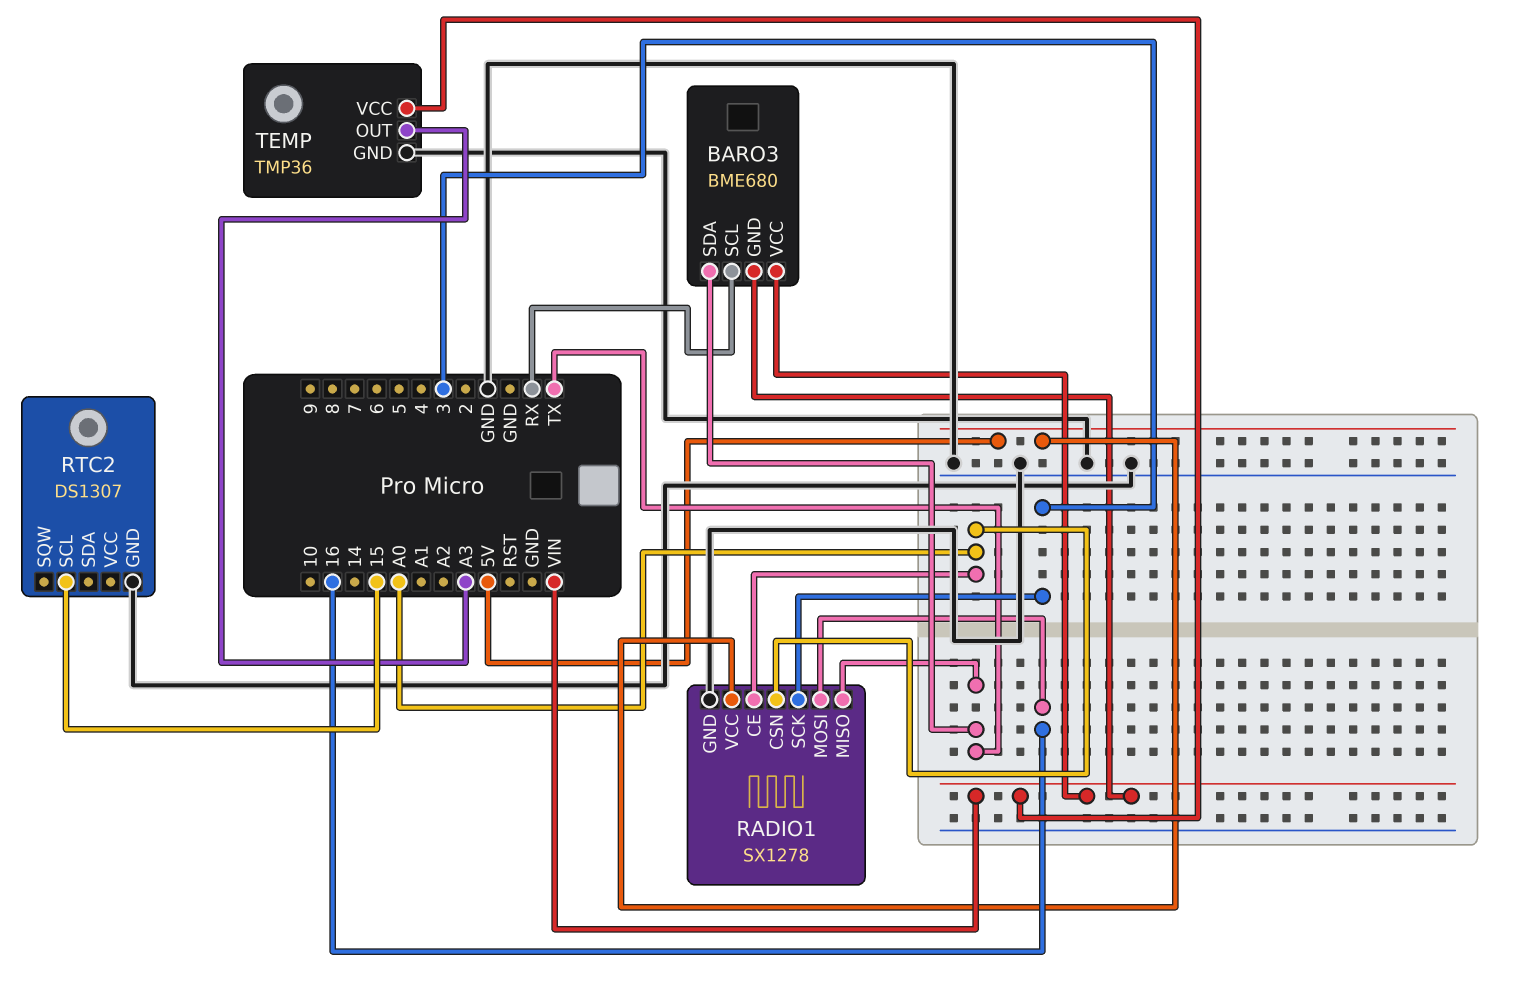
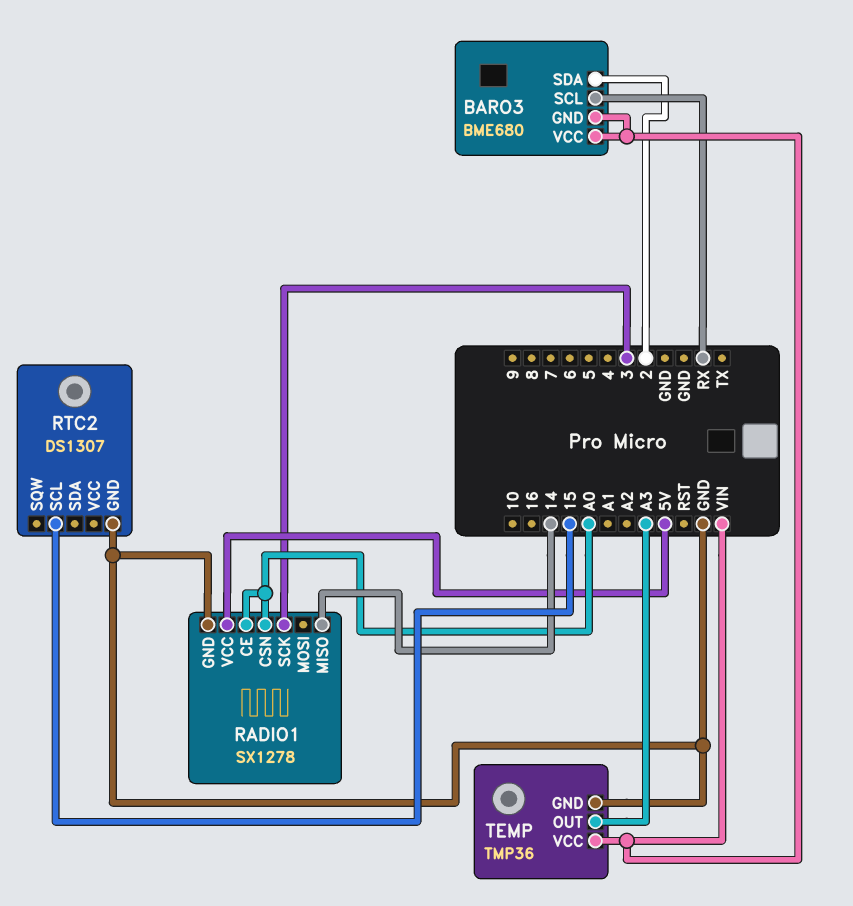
BARO3 pin SDA: TX -> 2
RADIO1 pin MISO: TX -> 14
RADIO1 pin MOSI: 16 -> none

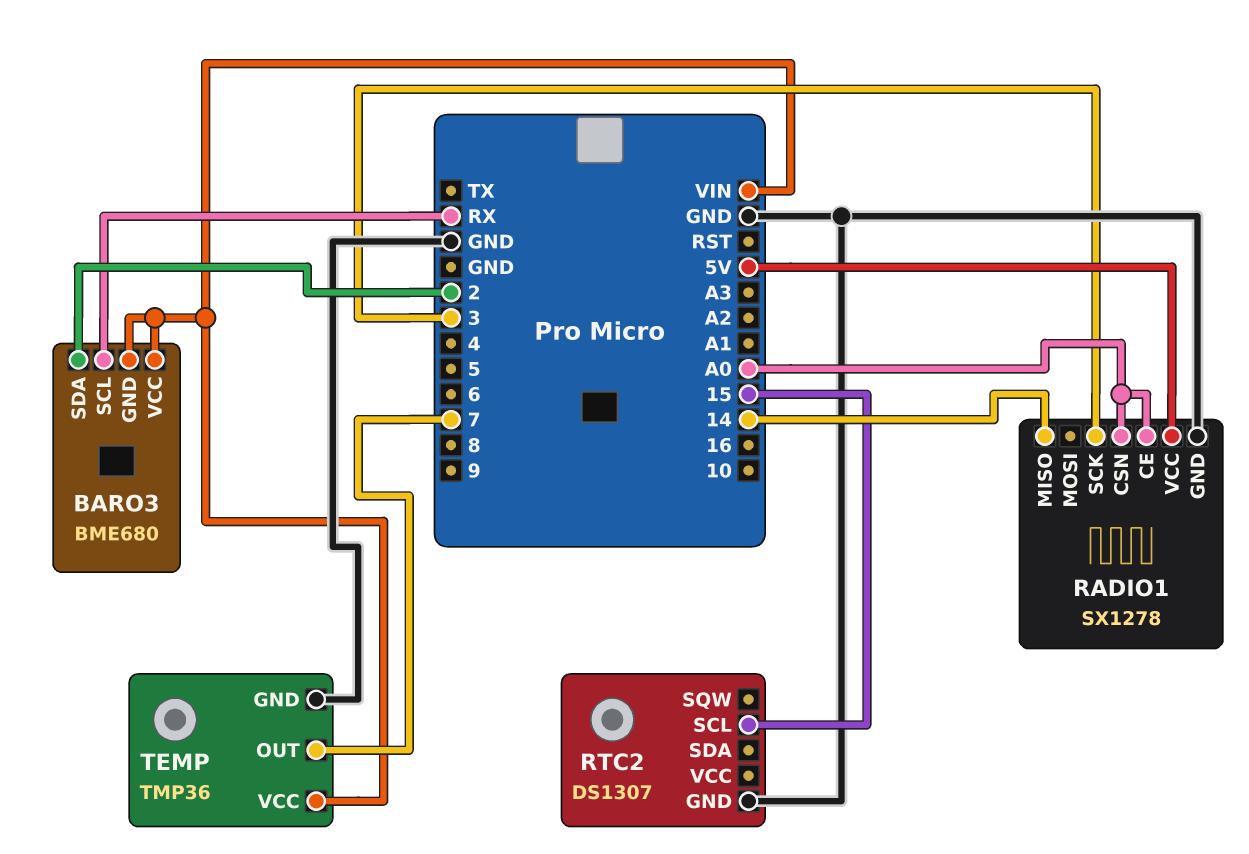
TEMP pin OUT: A3 -> 7

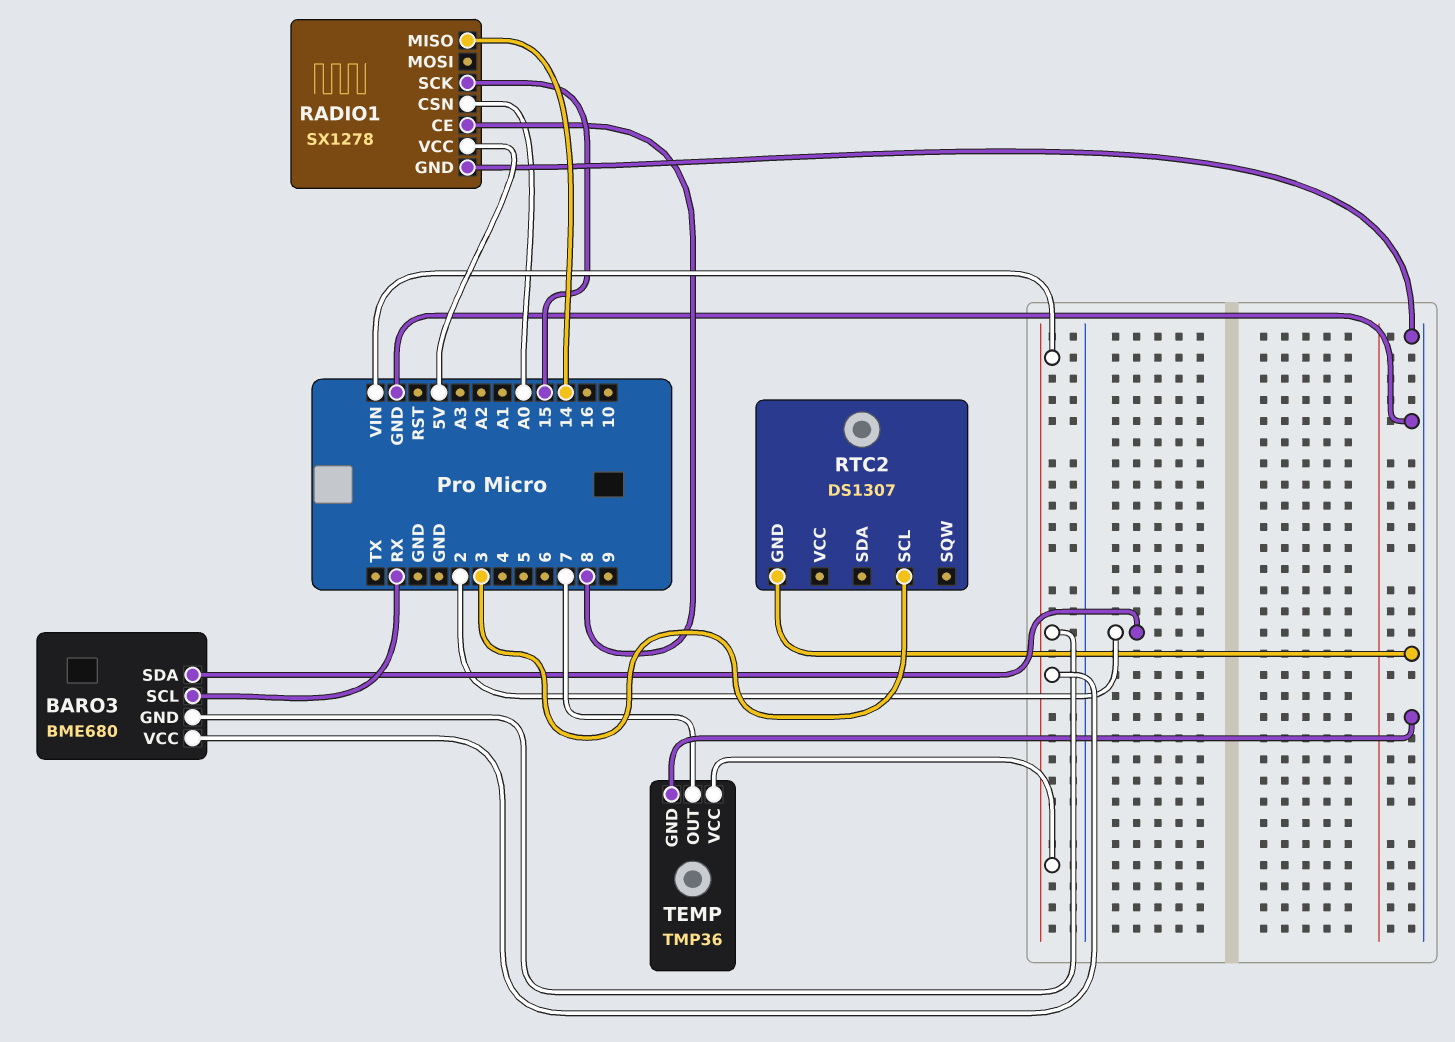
RADIO1 pin CE: A0 -> 8
RADIO1 pin SCK: 3 -> 15
RTC2 pin SCL: 15 -> 3

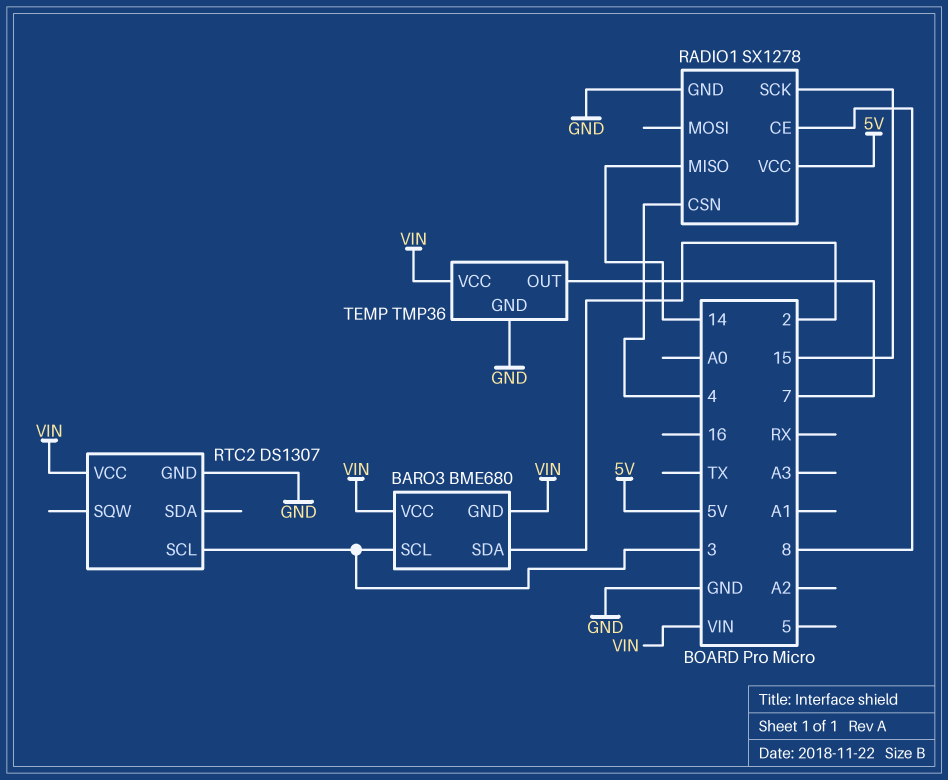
BARO3 pin SCL: RX -> 3
RADIO1 pin CSN: A0 -> 4
RTC2 pin VCC: none -> VIN

